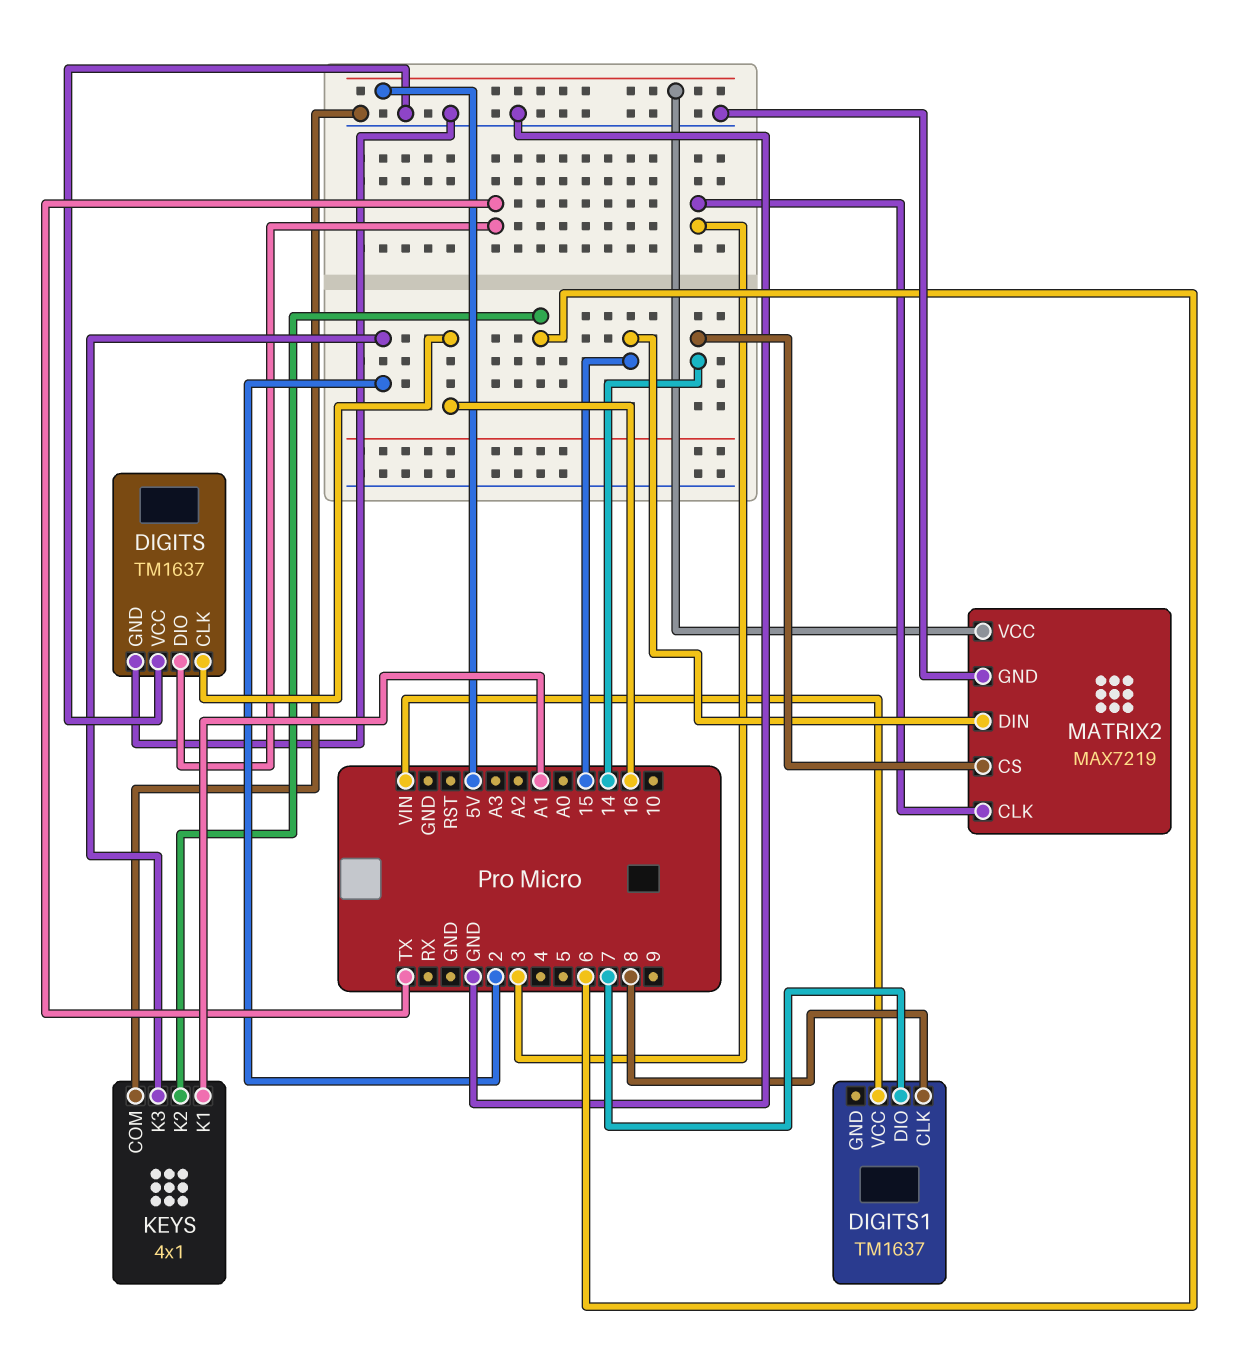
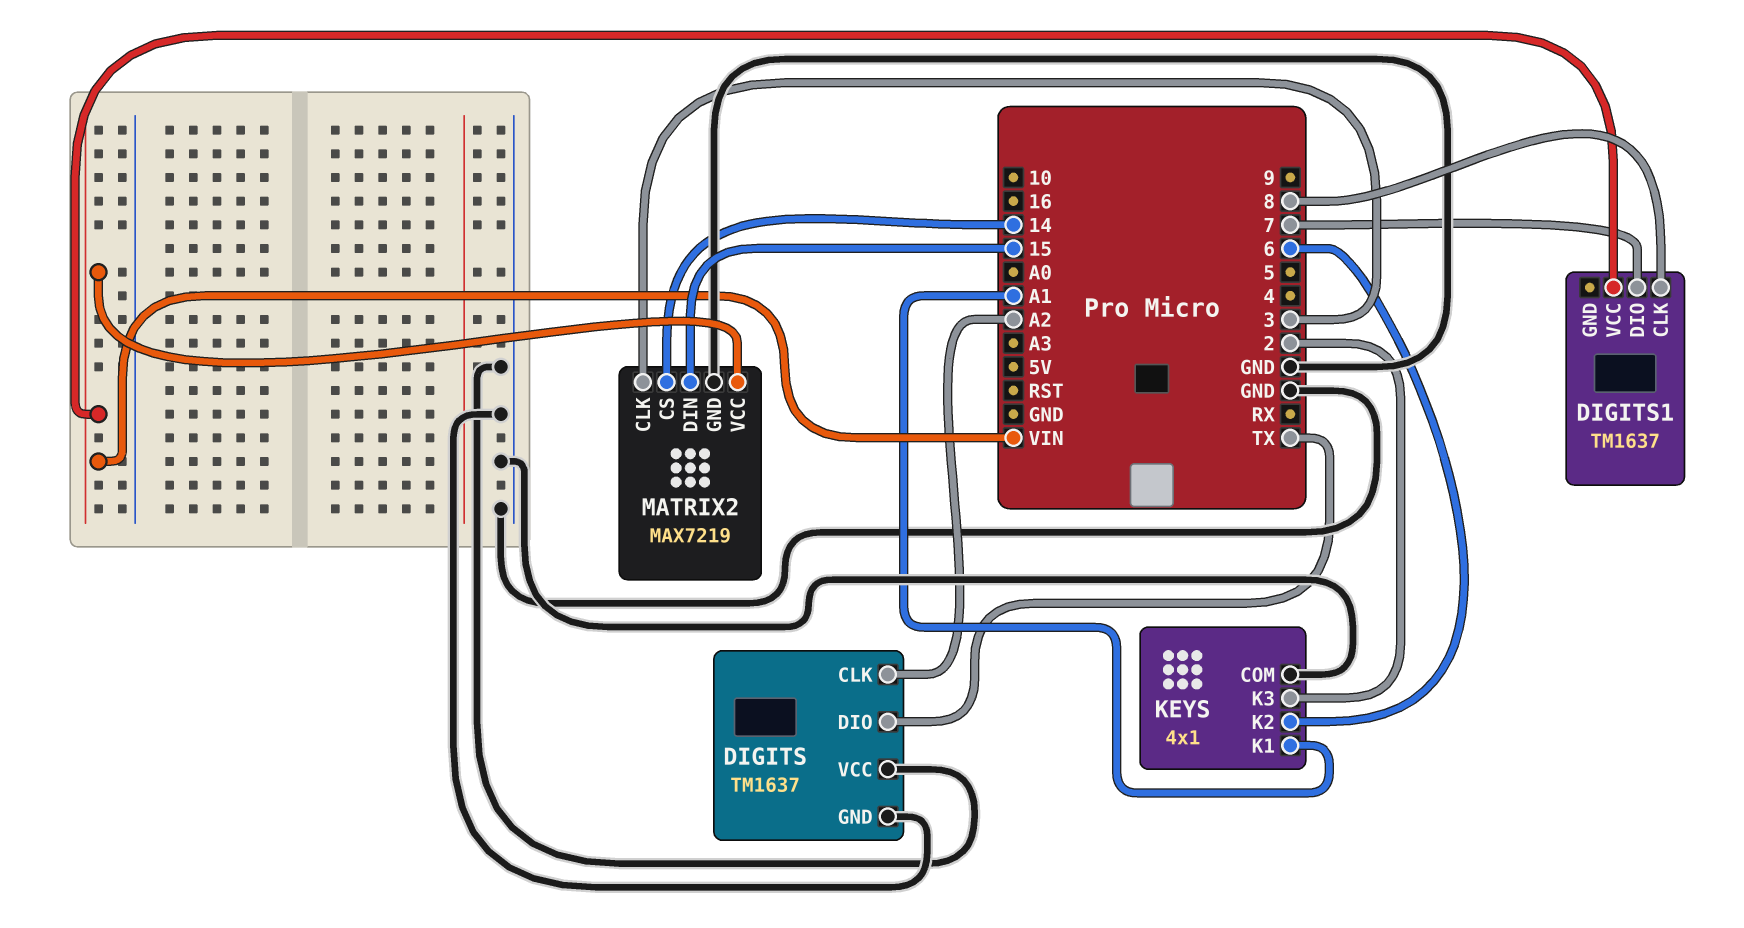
DIGITS pin CLK: 16 -> A2
MATRIX2 pin VCC: 5V -> VIN

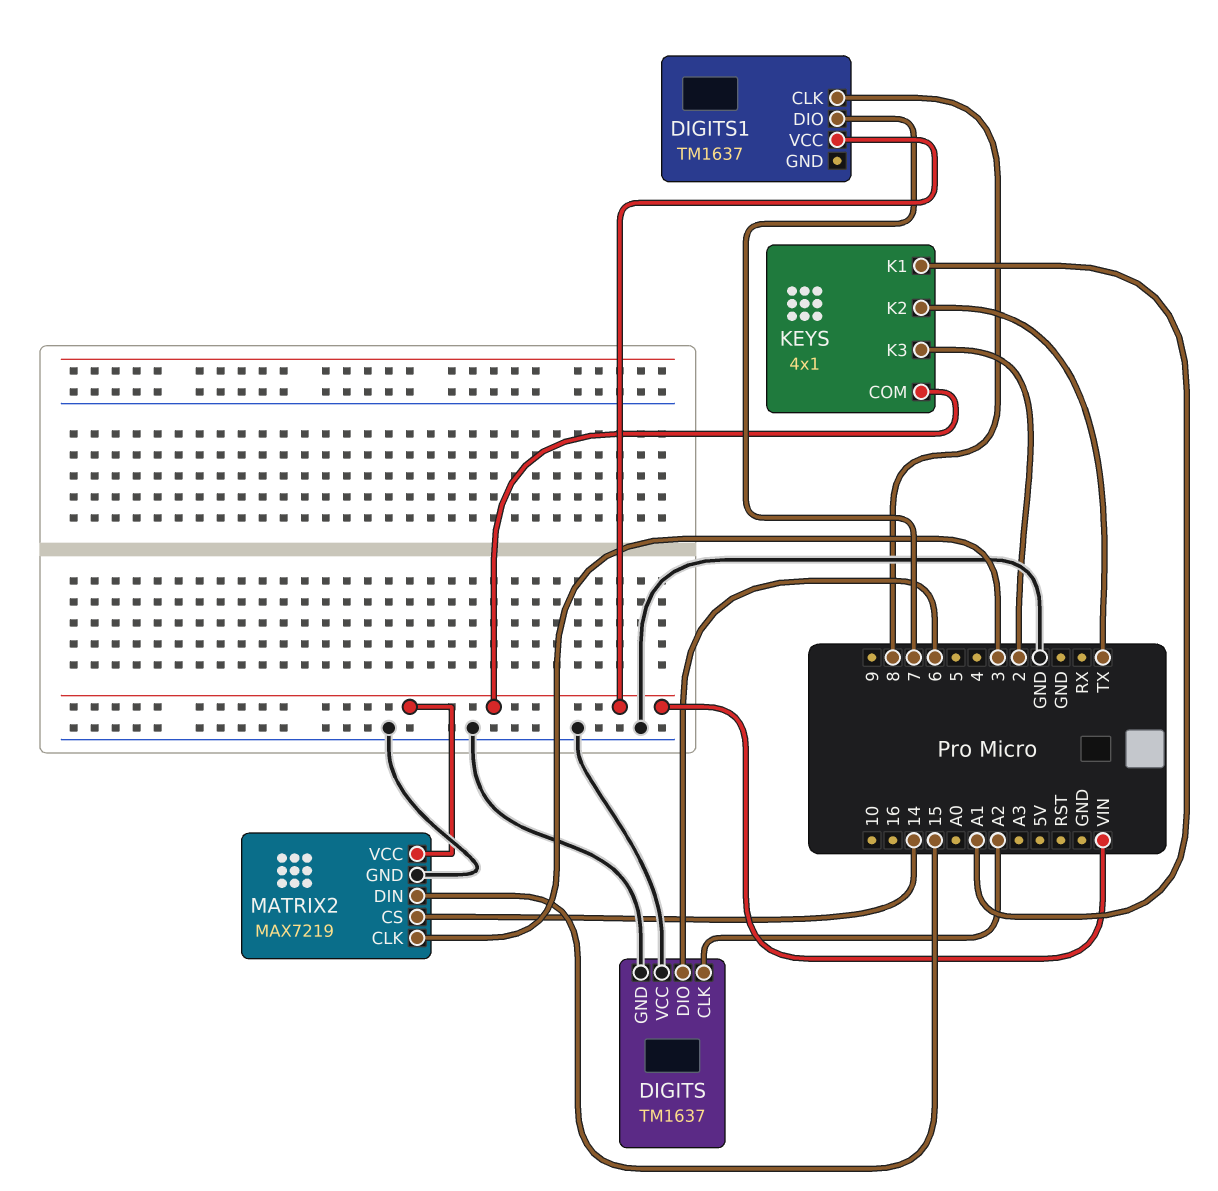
DIGITS pin DIO: TX -> 6
KEYS pin COM: GND -> VIN
KEYS pin K2: 6 -> TX

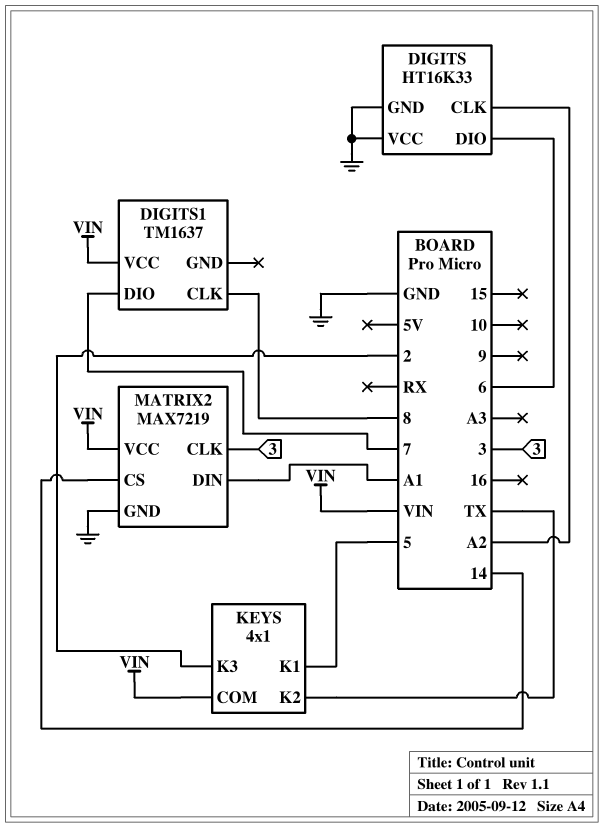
DIGITS: TM1637 -> HT16K33
KEYS pin K1: A1 -> 5
MATRIX2 pin DIN: 15 -> A1

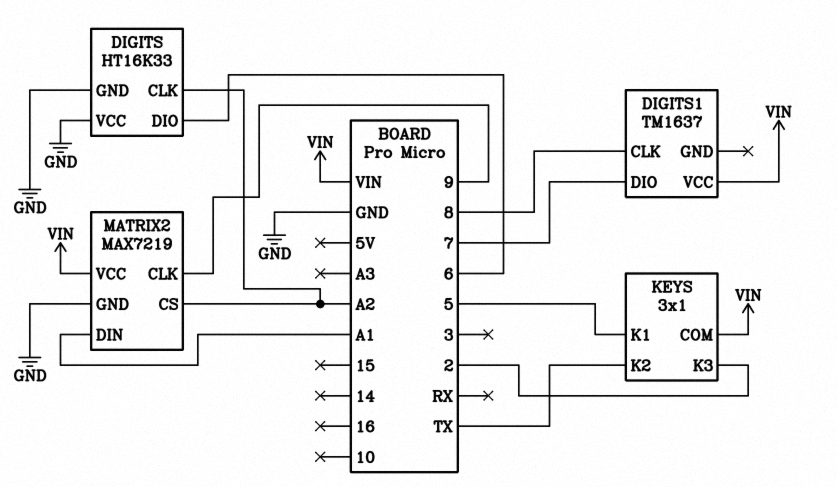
KEYS: 4x1 -> 3x1
MATRIX2 pin CLK: 3 -> 9
MATRIX2 pin CS: 14 -> A2

